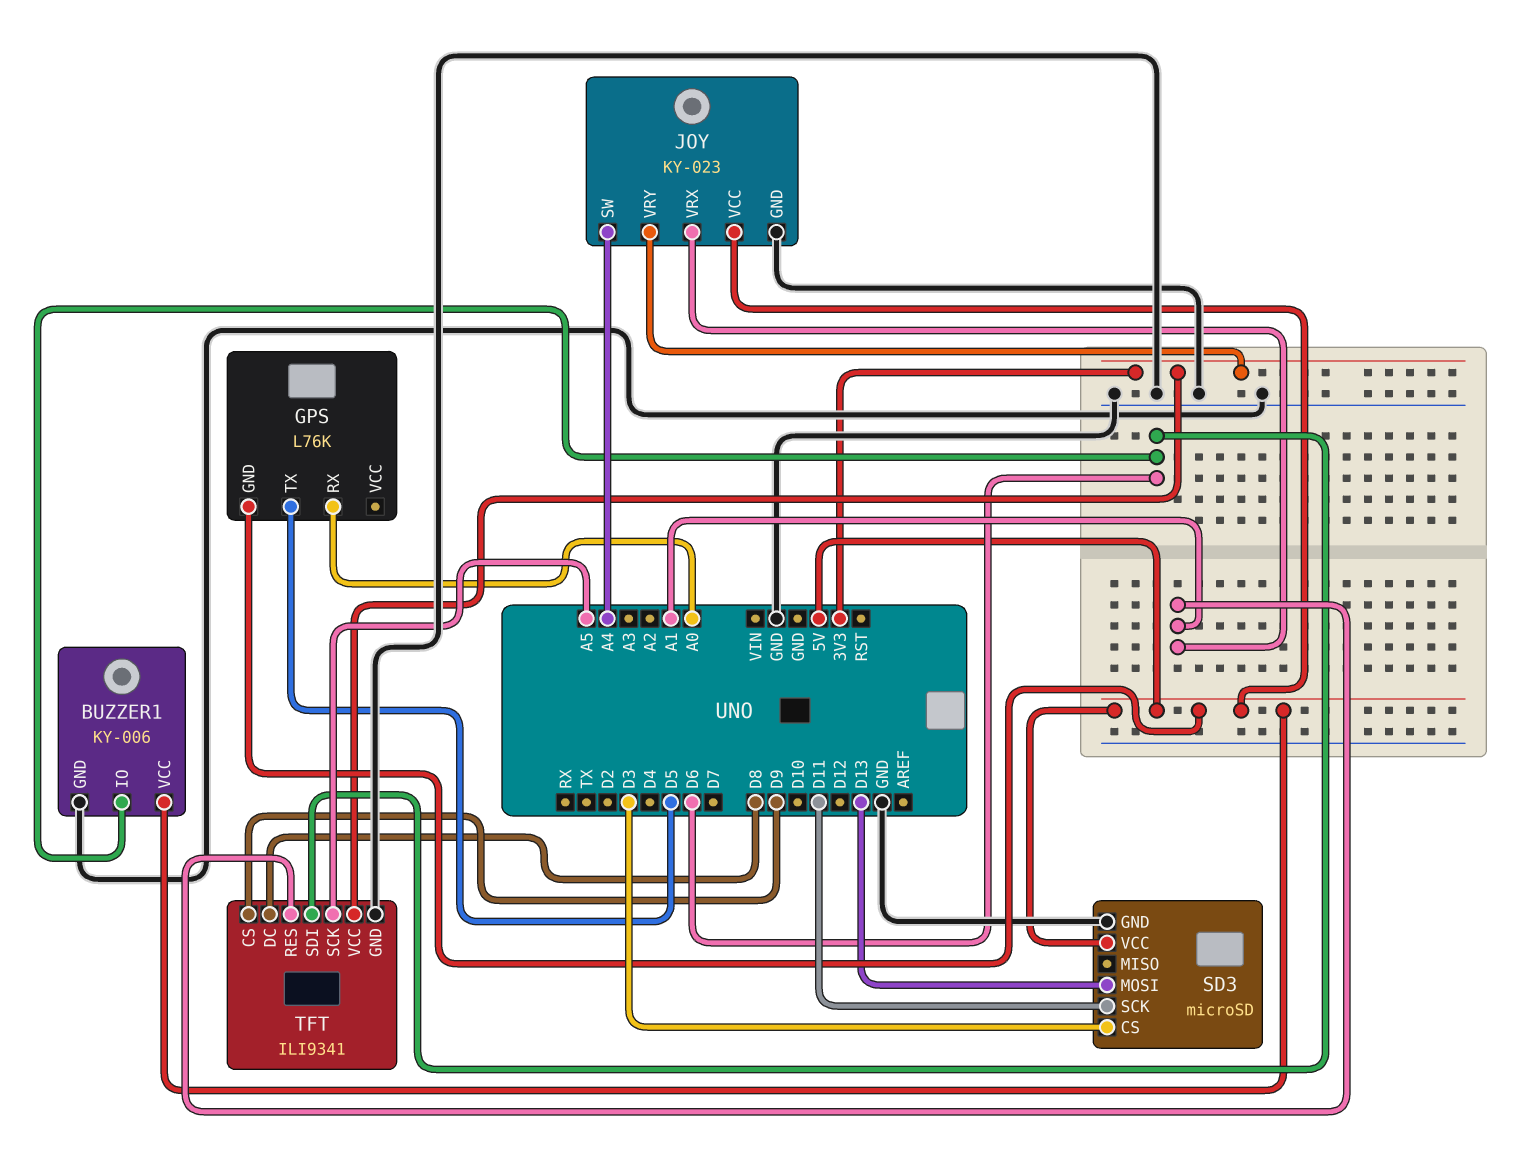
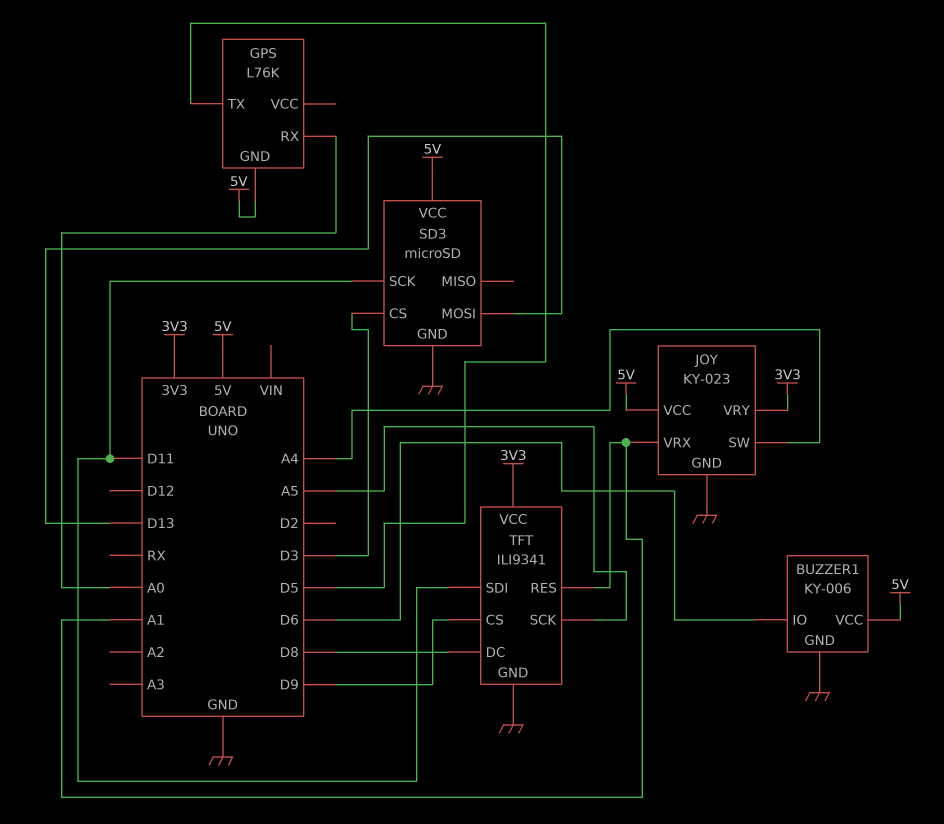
TFT pin SDI: D6 -> D11

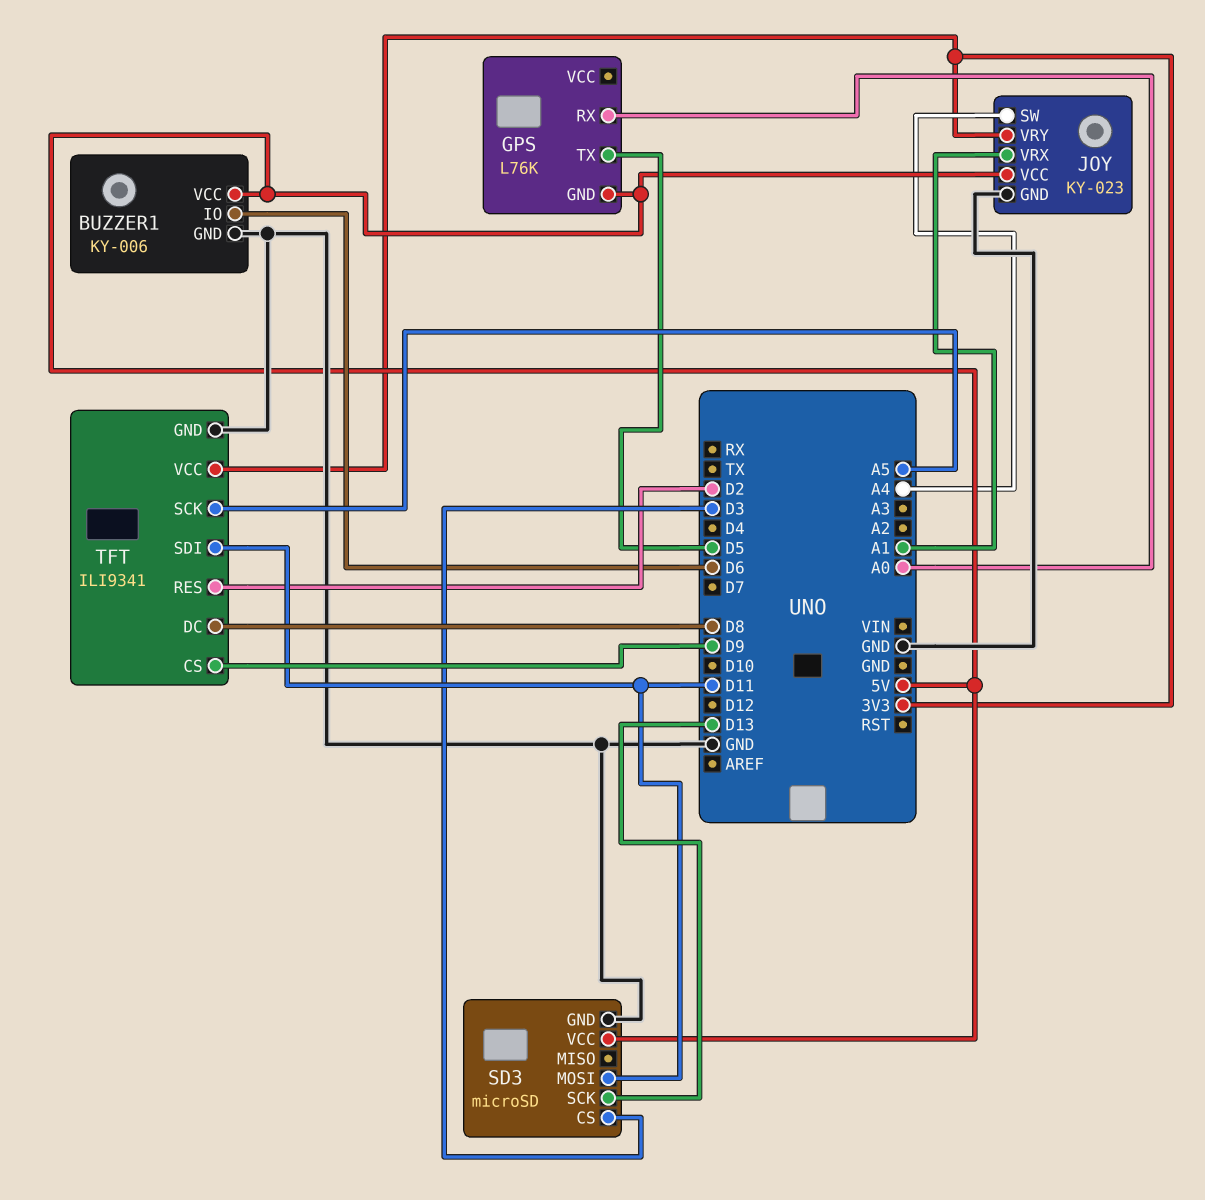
SD3 pin MOSI: D13 -> D11
SD3 pin SCK: D11 -> D13
TFT pin RES: A1 -> D2

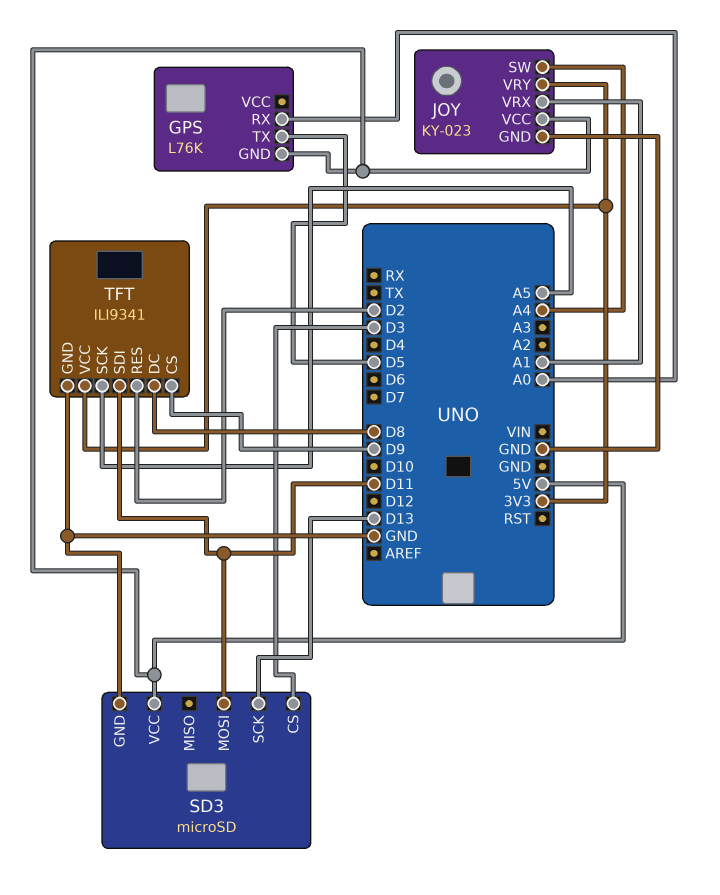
BUZZER1: KY-006 -> none
BUZZER1 pin GND: GND -> none
BUZZER1 pin IO: D6 -> none
BUZZER1 pin VCC: 5V -> none

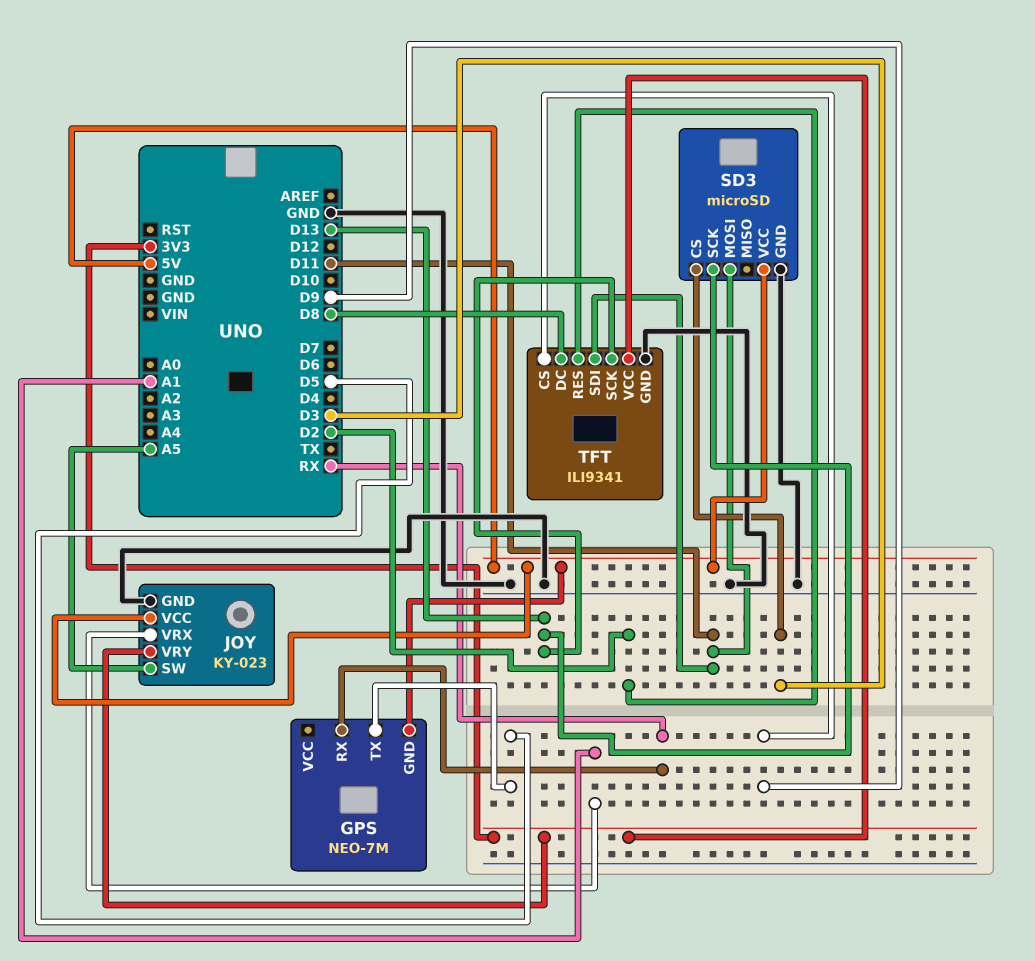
GPS: L76K -> NEO-7M
GPS pin RX: A0 -> RX
JOY pin SW: A4 -> A5
TFT pin SCK: A5 -> D13

